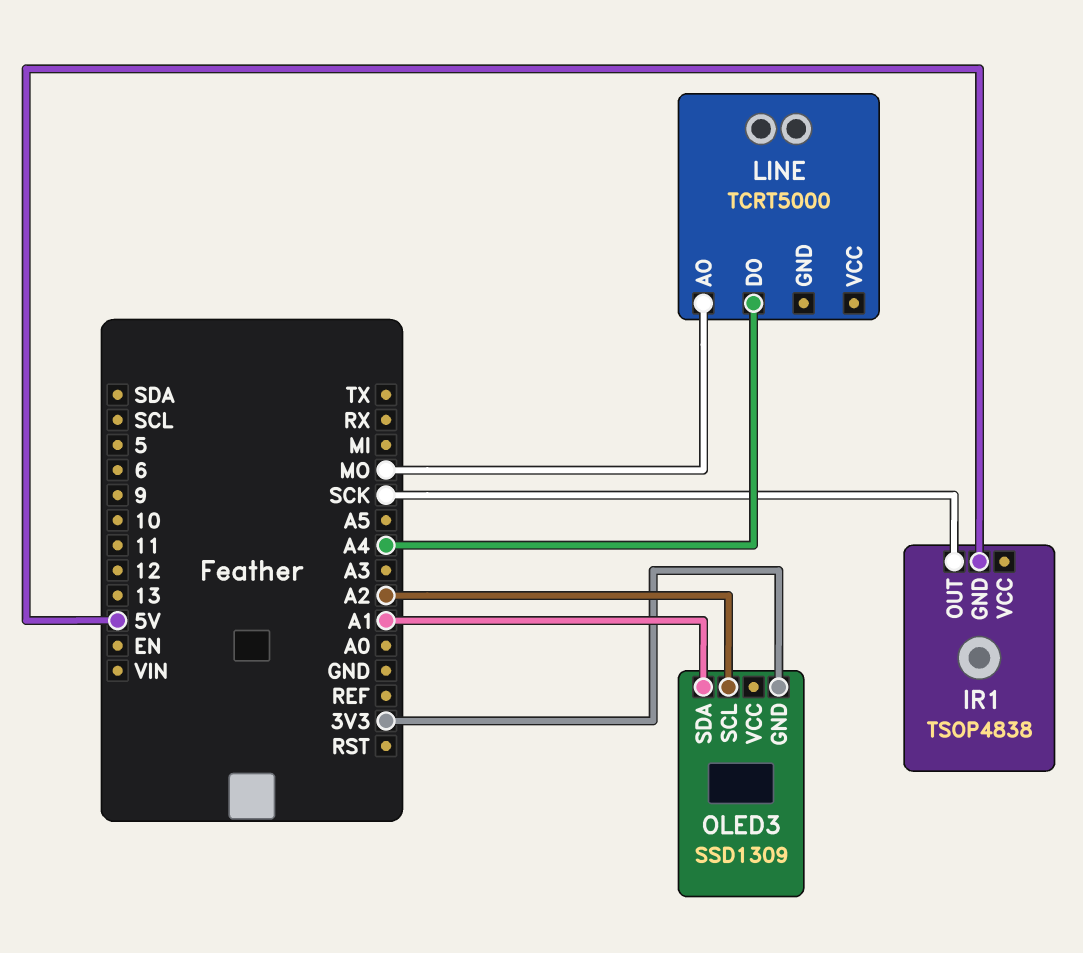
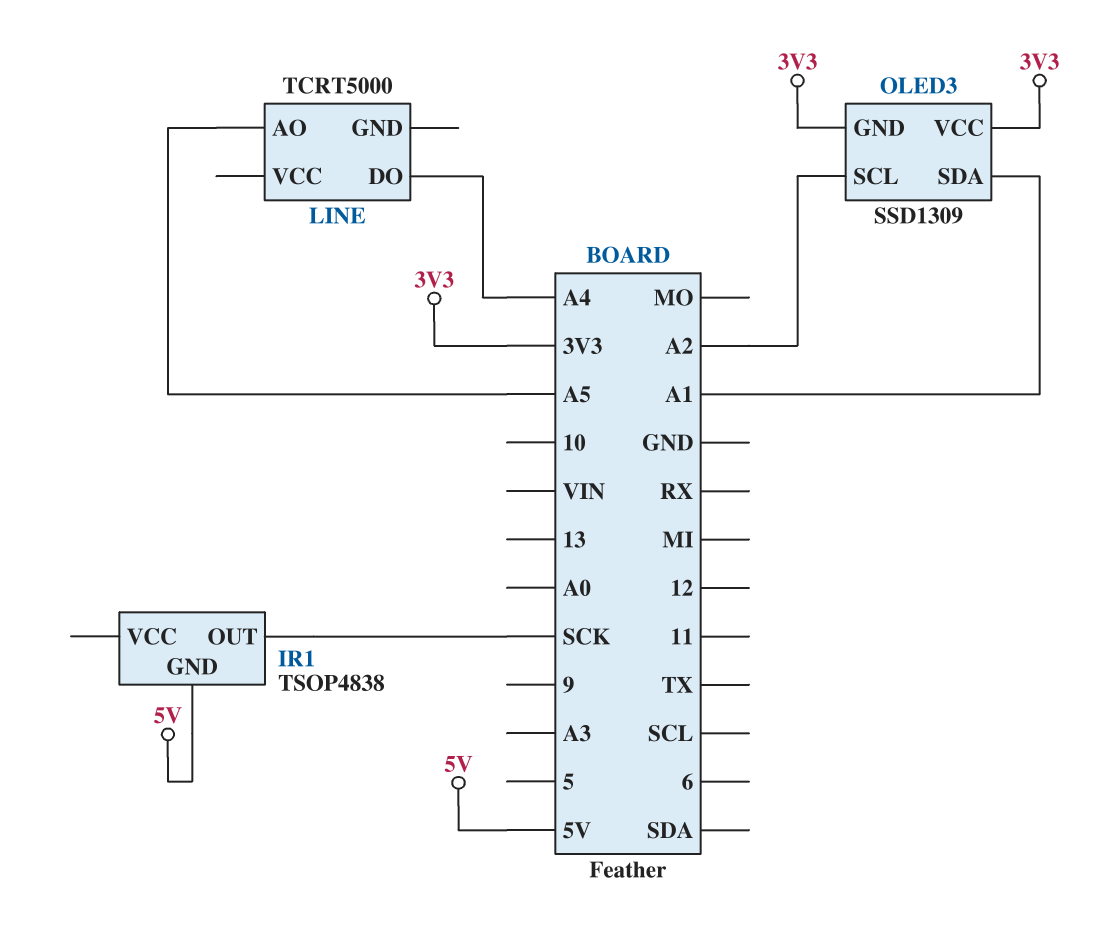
LINE pin AO: MO -> A5
OLED3 pin VCC: none -> 3V3

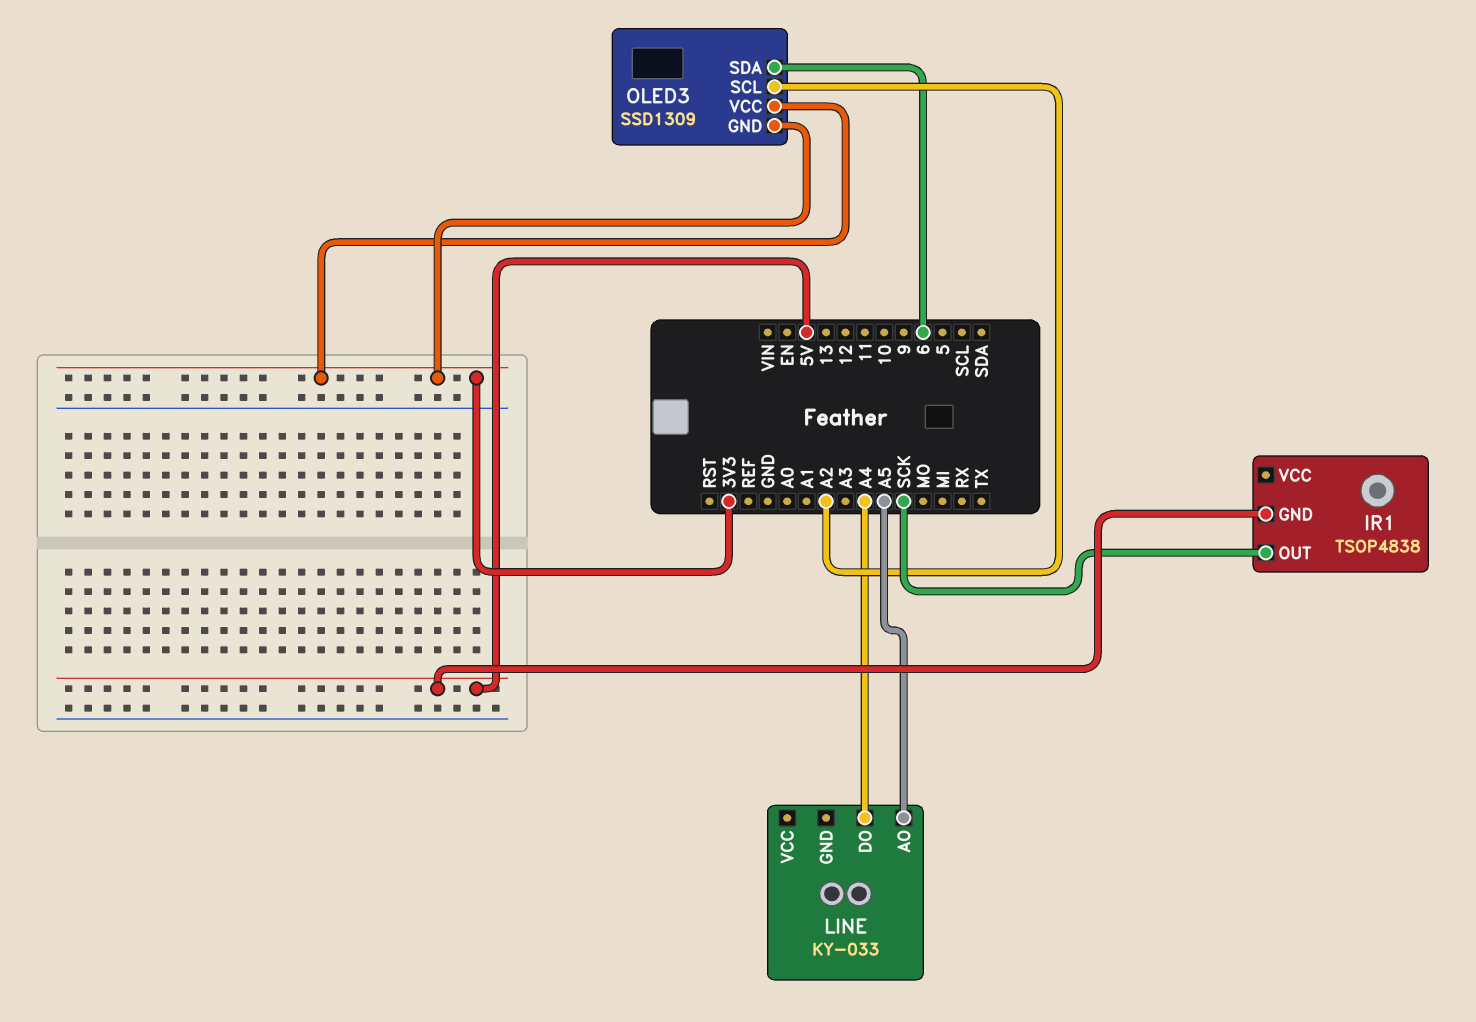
LINE: TCRT5000 -> KY-033
OLED3 pin SDA: A1 -> 6

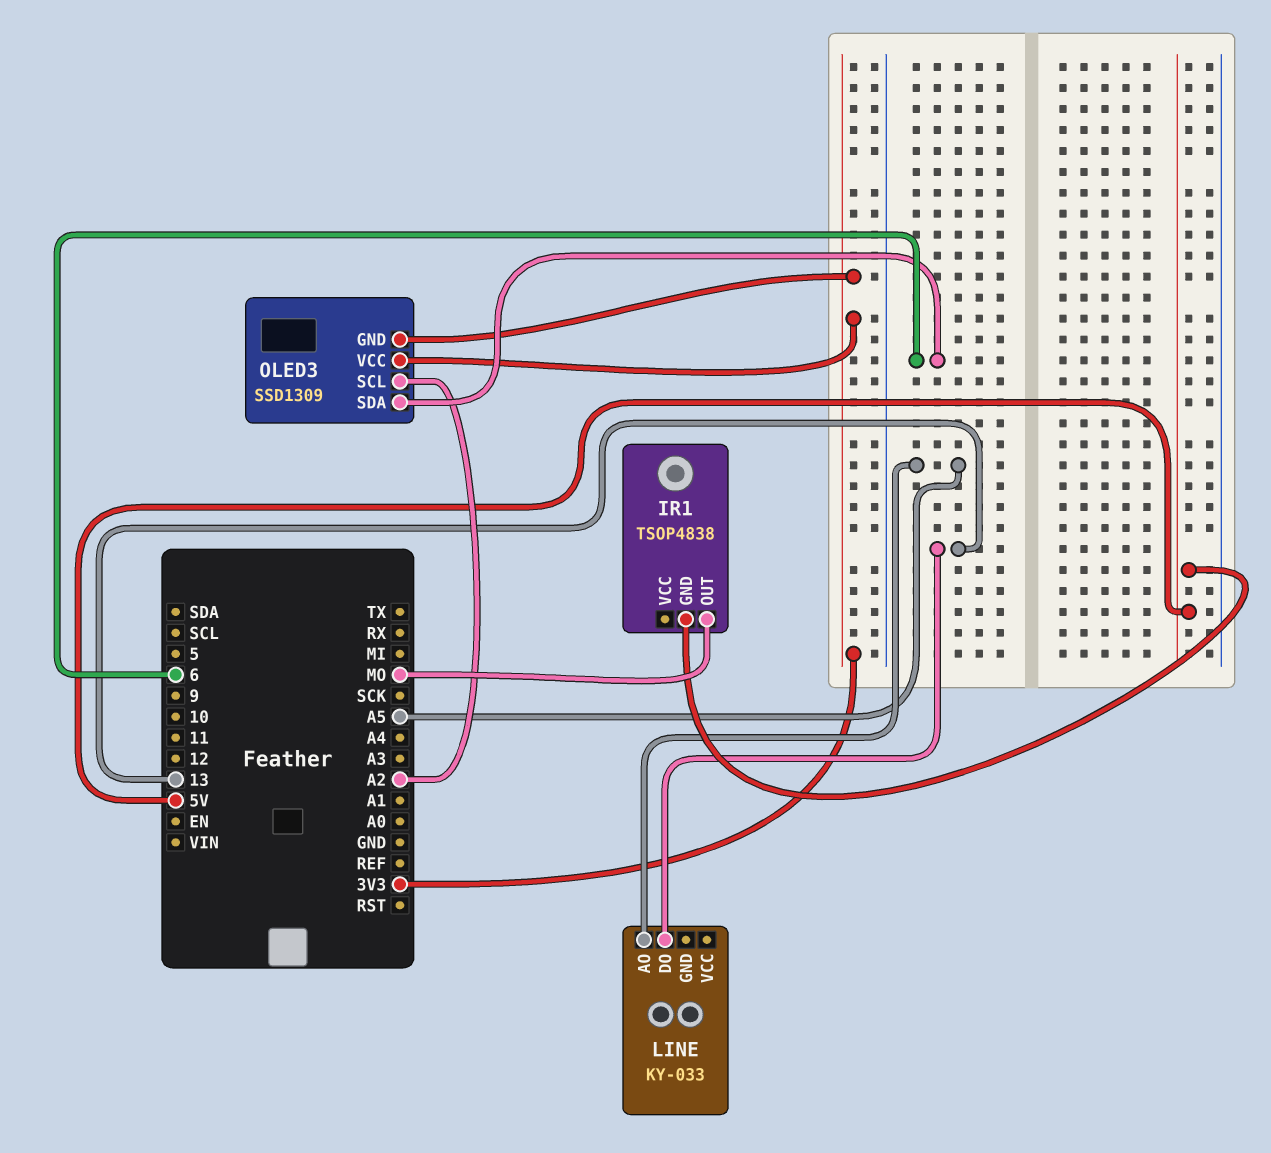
IR1 pin OUT: SCK -> MO
LINE pin DO: A4 -> 13

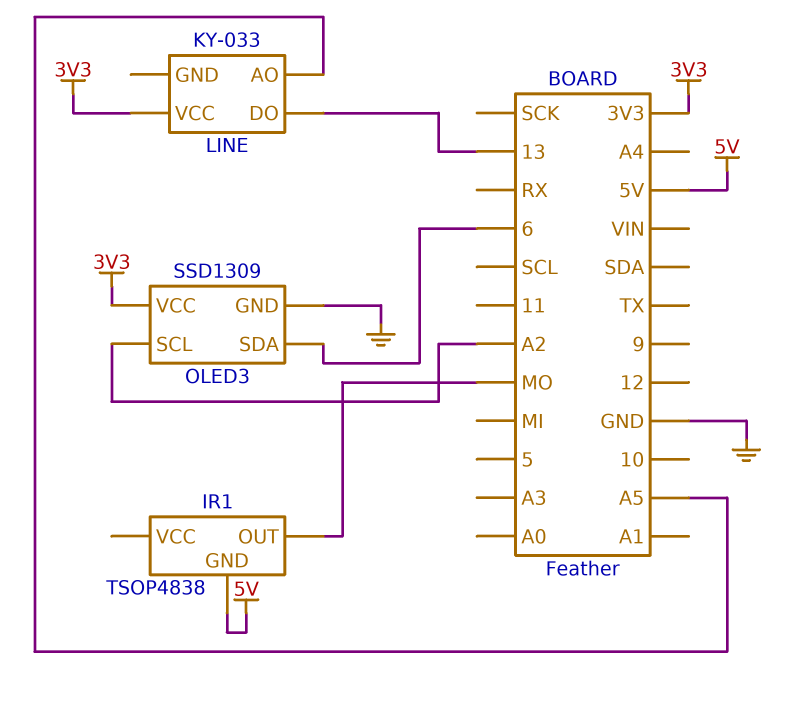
LINE pin VCC: none -> 3V3
OLED3 pin GND: 3V3 -> GND

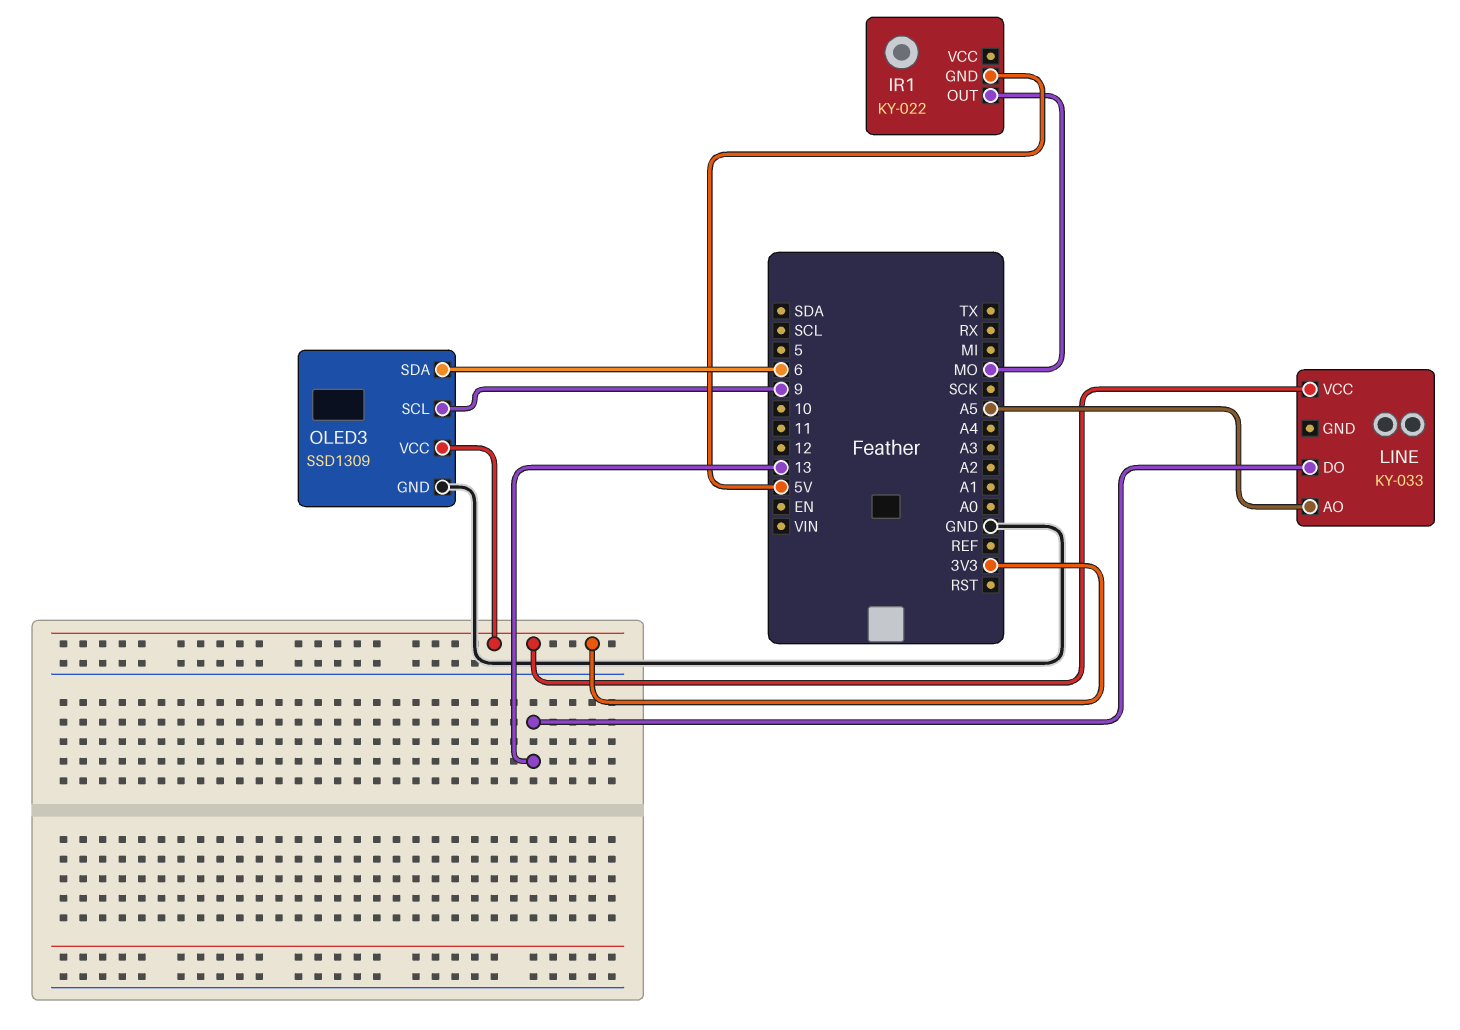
IR1: TSOP4838 -> KY-022
OLED3 pin SCL: A2 -> 9

